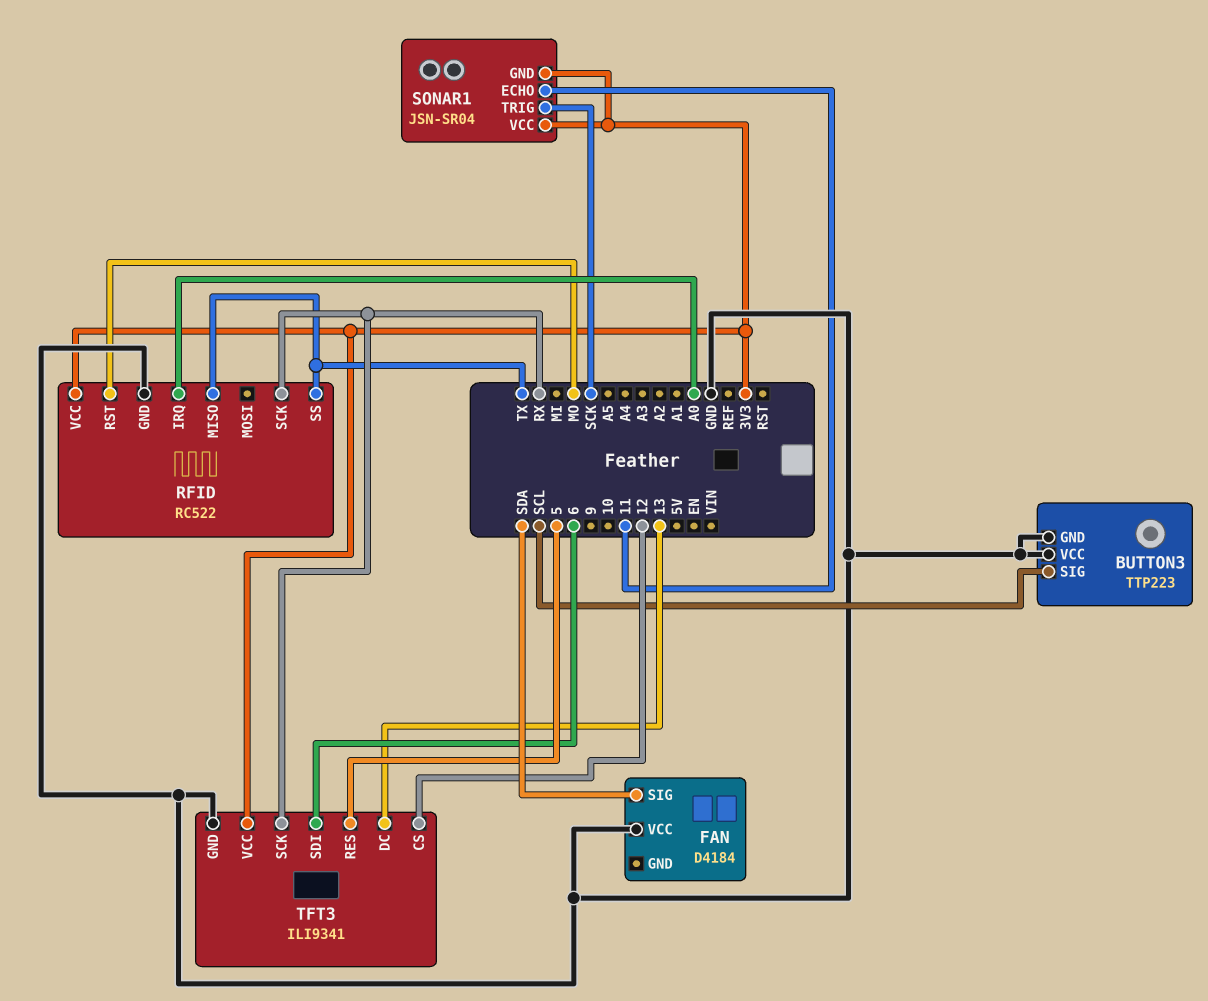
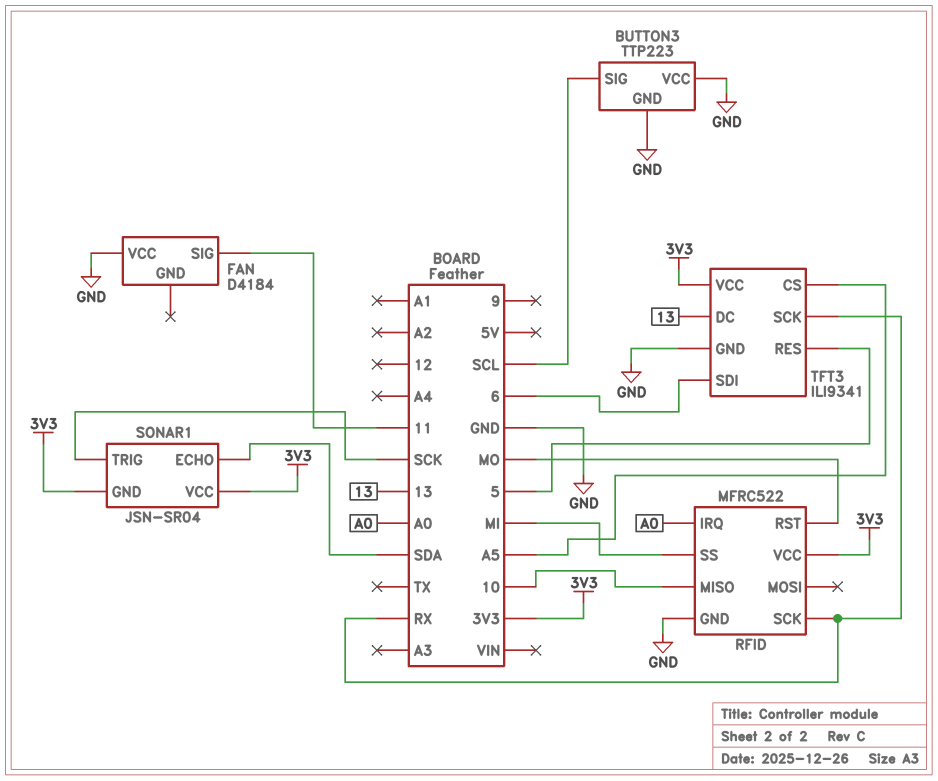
FAN pin SIG: SDA -> 11
RFID: RC522 -> MFRC522
RFID pin MISO: TX -> 10
RFID pin SS: TX -> MI
SONAR1 pin ECHO: 11 -> SDA
TFT3 pin CS: 12 -> A5

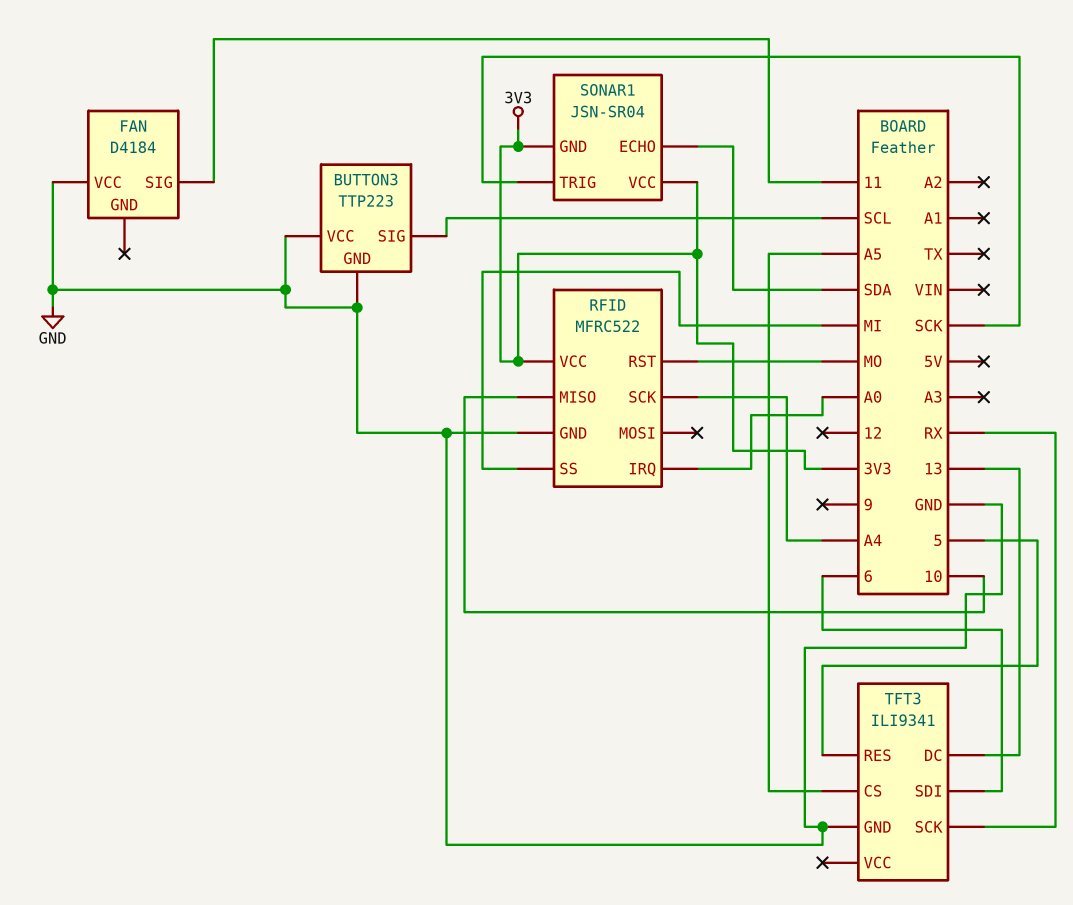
RFID pin SCK: RX -> A4
TFT3 pin VCC: 3V3 -> none

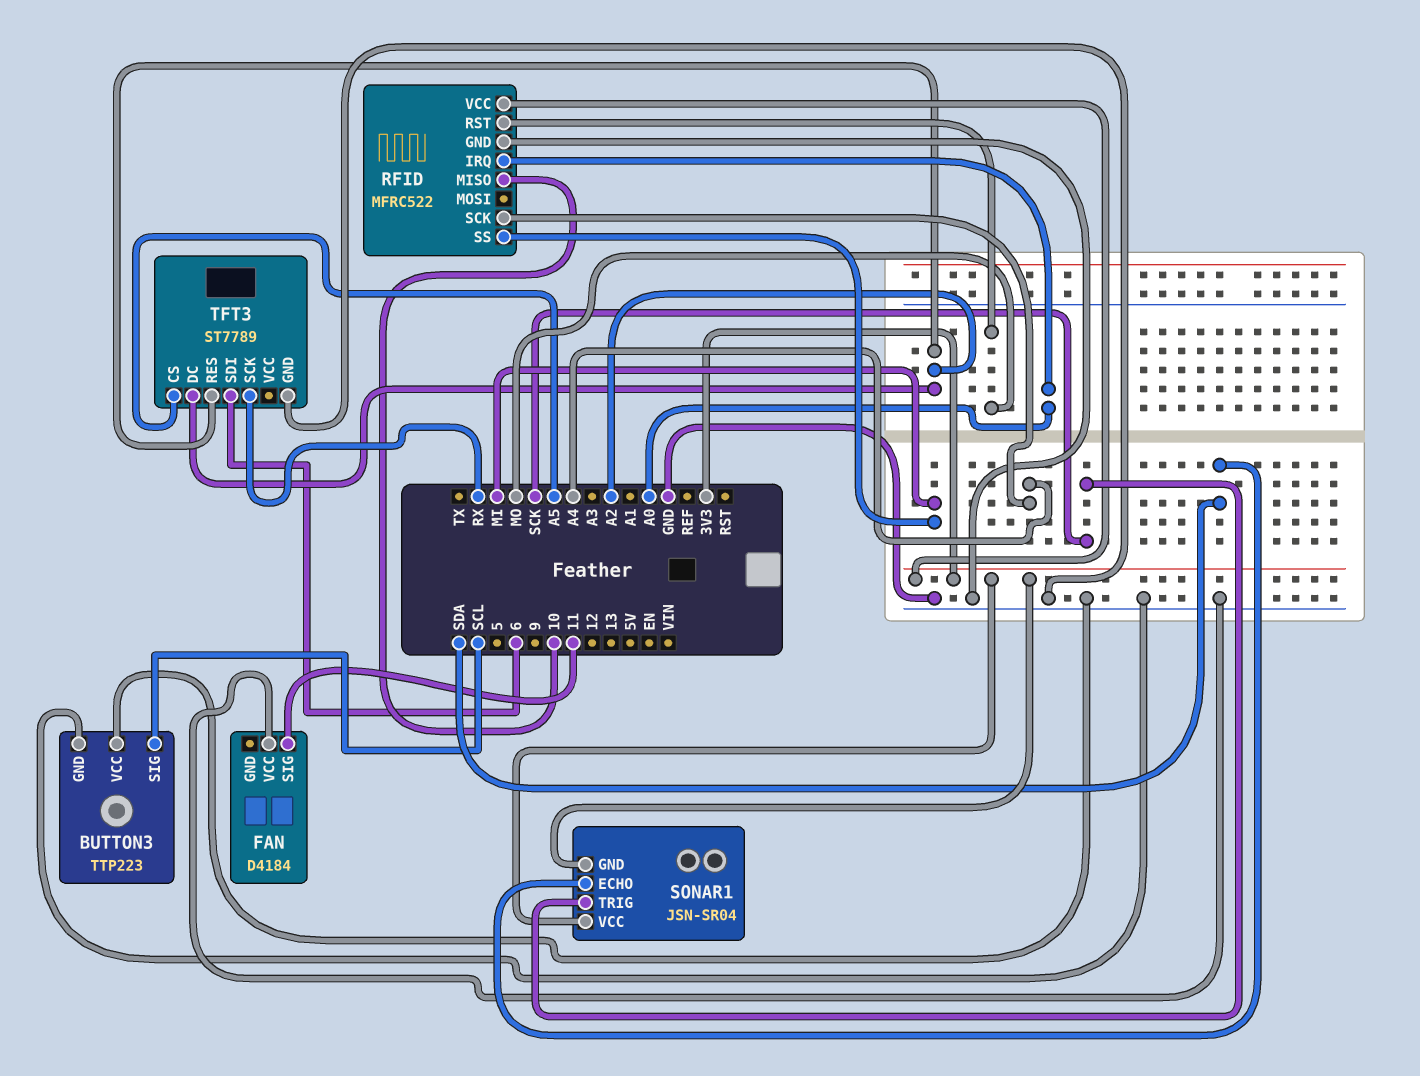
TFT3: ILI9341 -> ST7789
TFT3 pin DC: 13 -> A2
TFT3 pin RES: 5 -> A2

